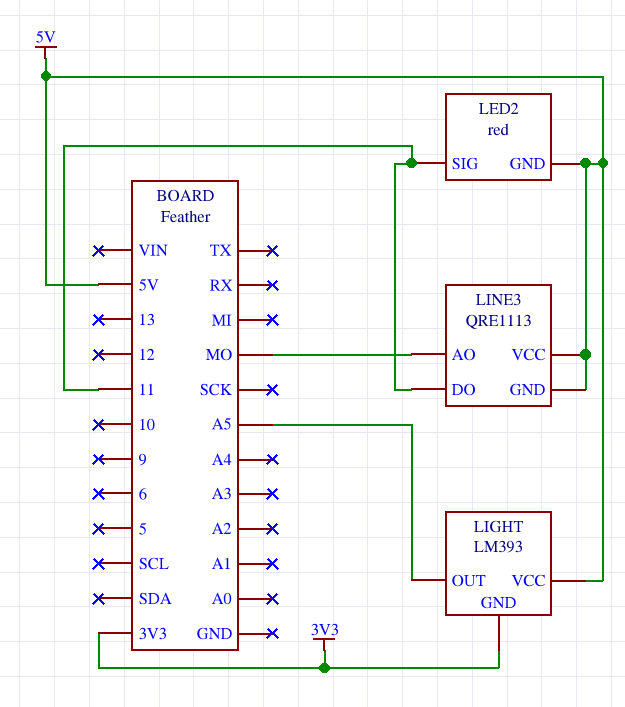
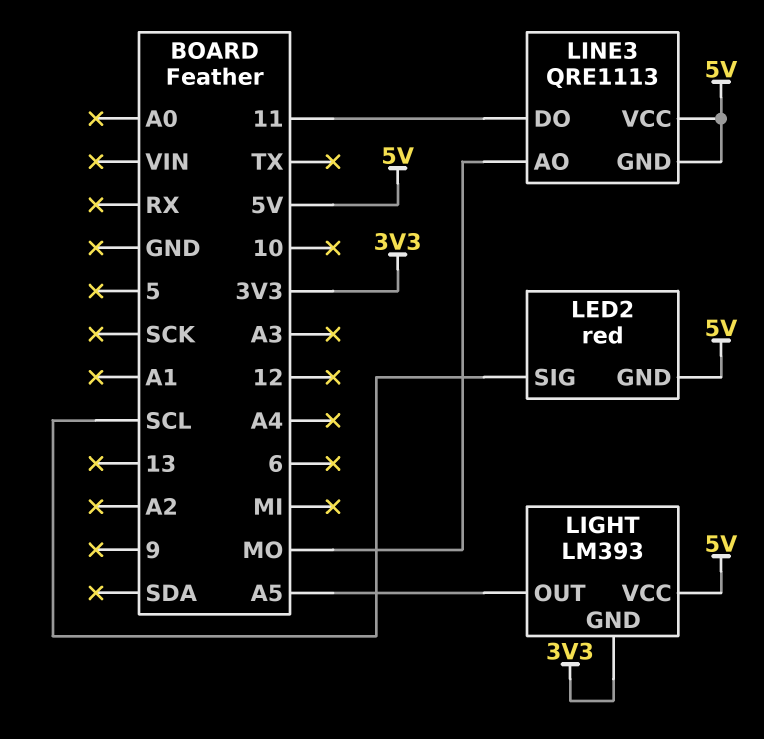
LED2 pin SIG: 11 -> SCL

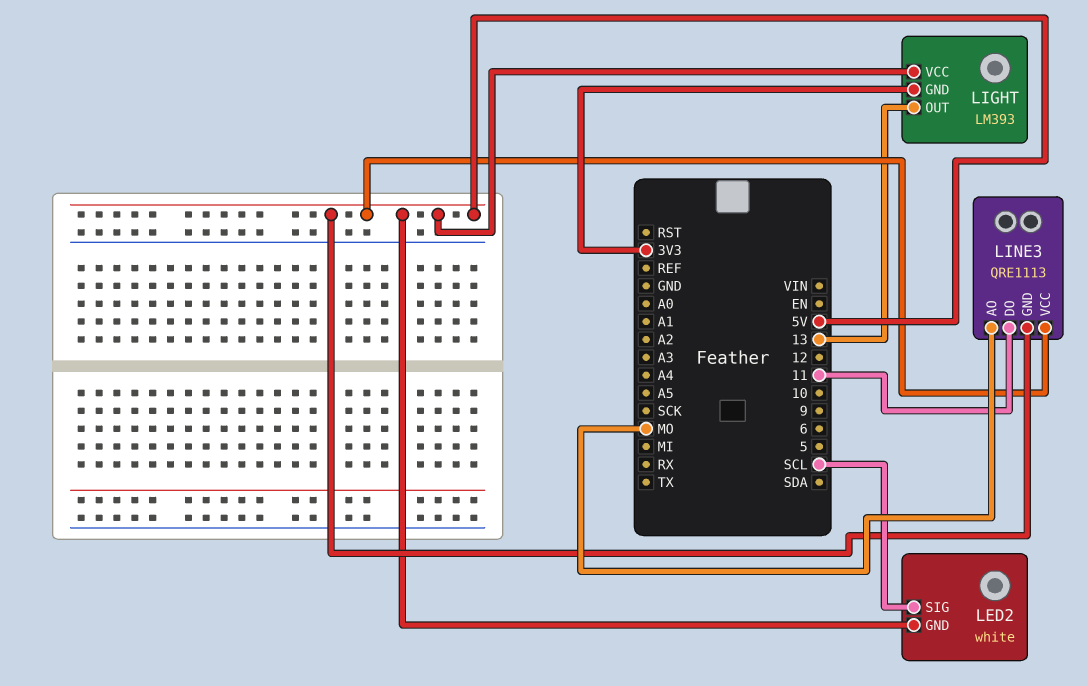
LED2: red -> white
LIGHT pin OUT: A5 -> 13

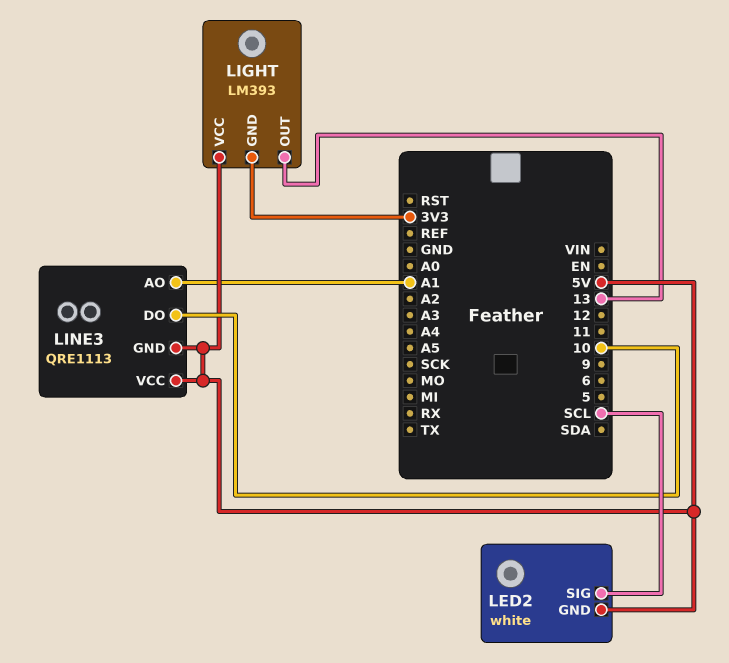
LINE3 pin AO: MO -> A1
LINE3 pin DO: 11 -> 10

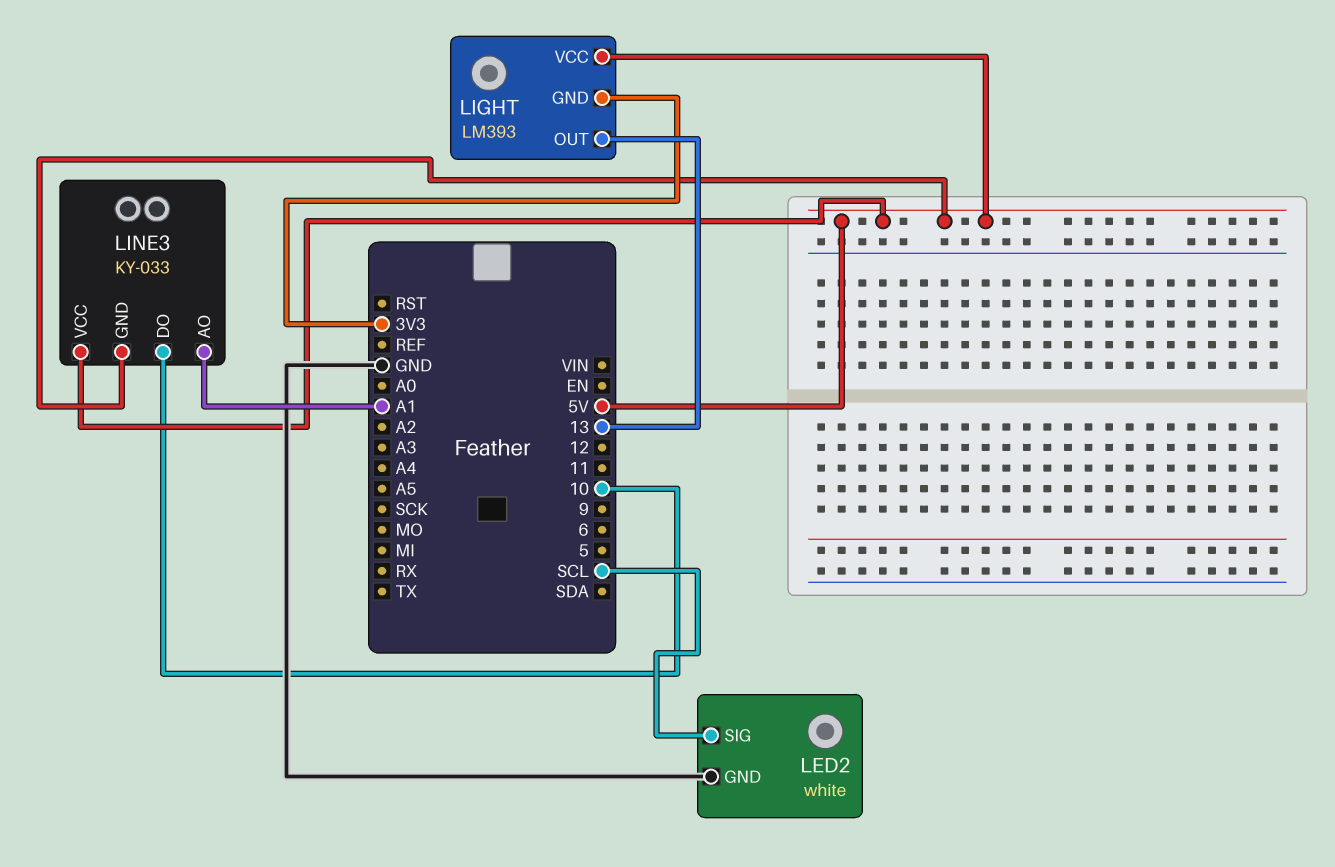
LED2 pin GND: 5V -> GND
LINE3: QRE1113 -> KY-033

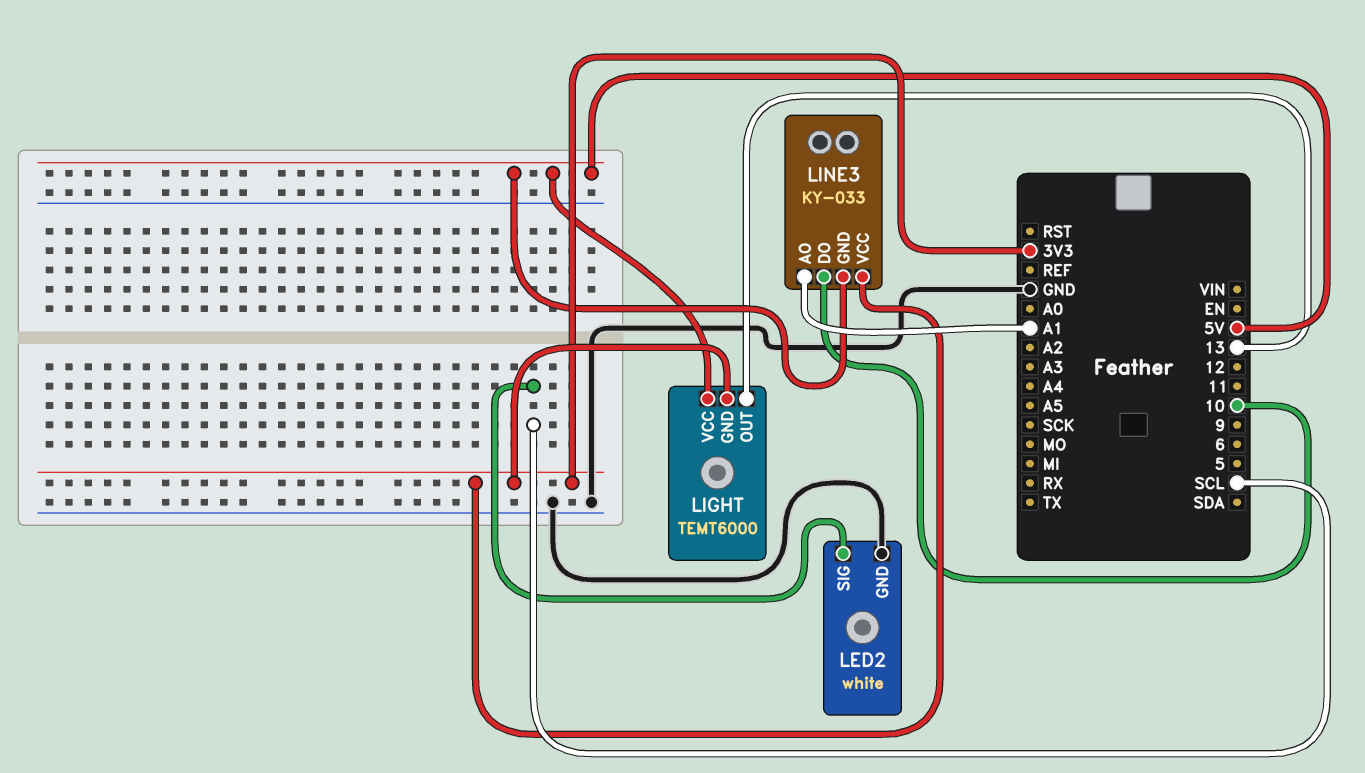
LIGHT: LM393 -> TEMT6000
LINE3 pin VCC: 5V -> 3V3

